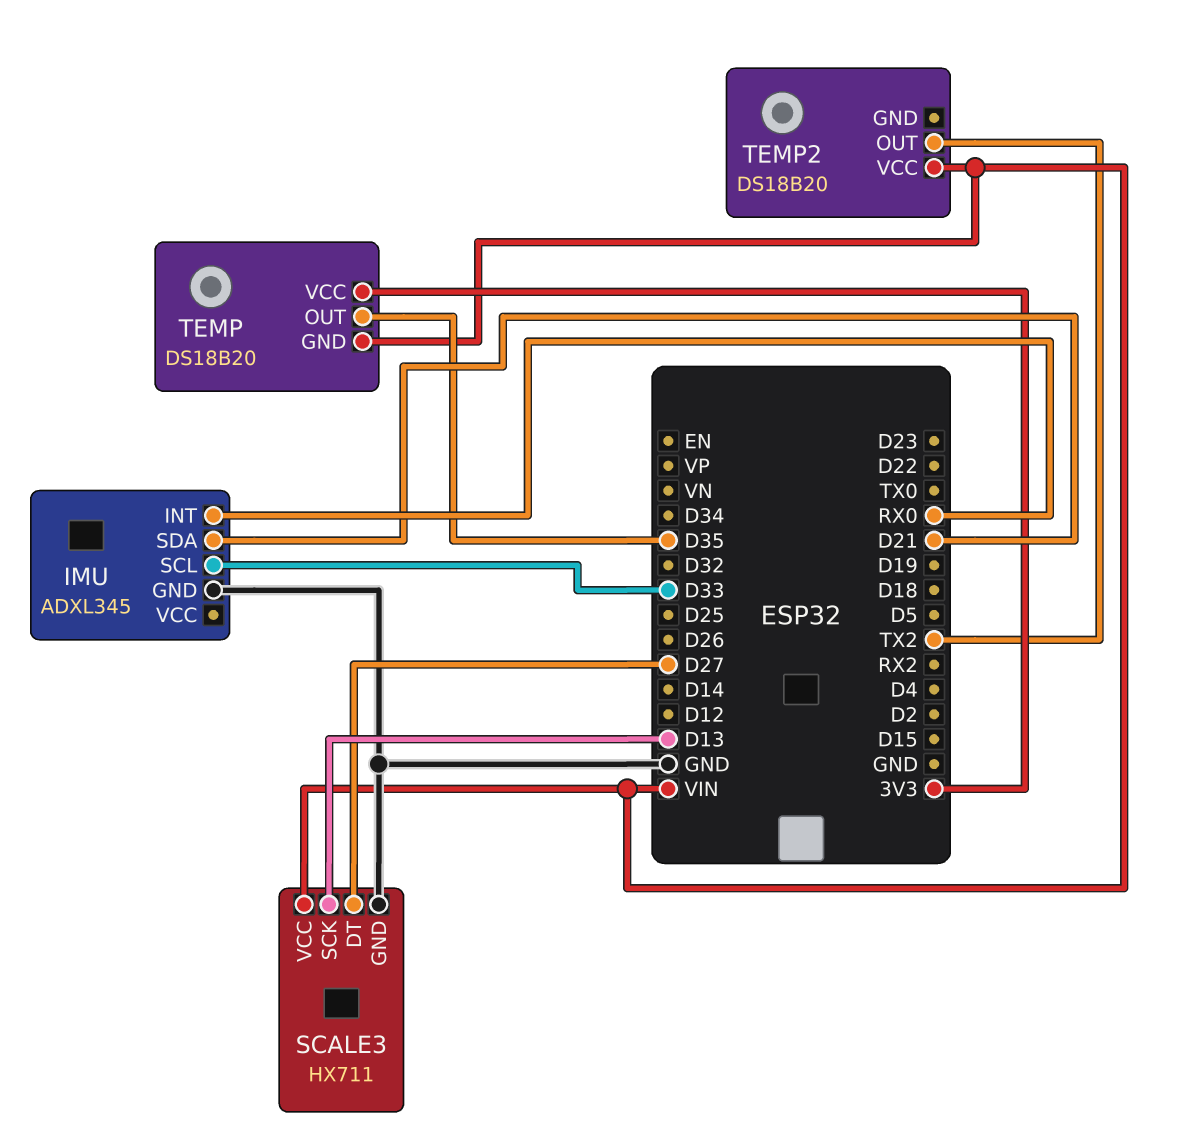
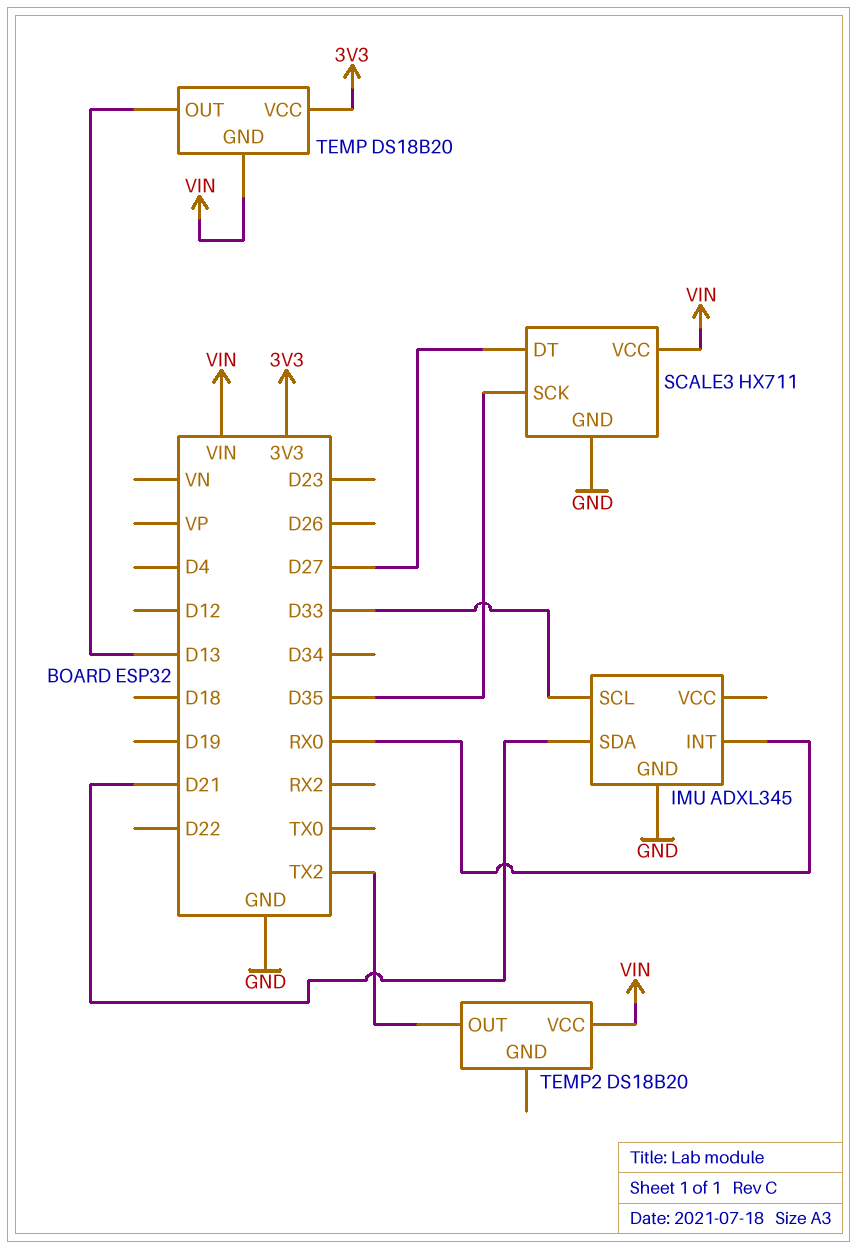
SCALE3 pin SCK: D13 -> D35
TEMP pin OUT: D35 -> D13

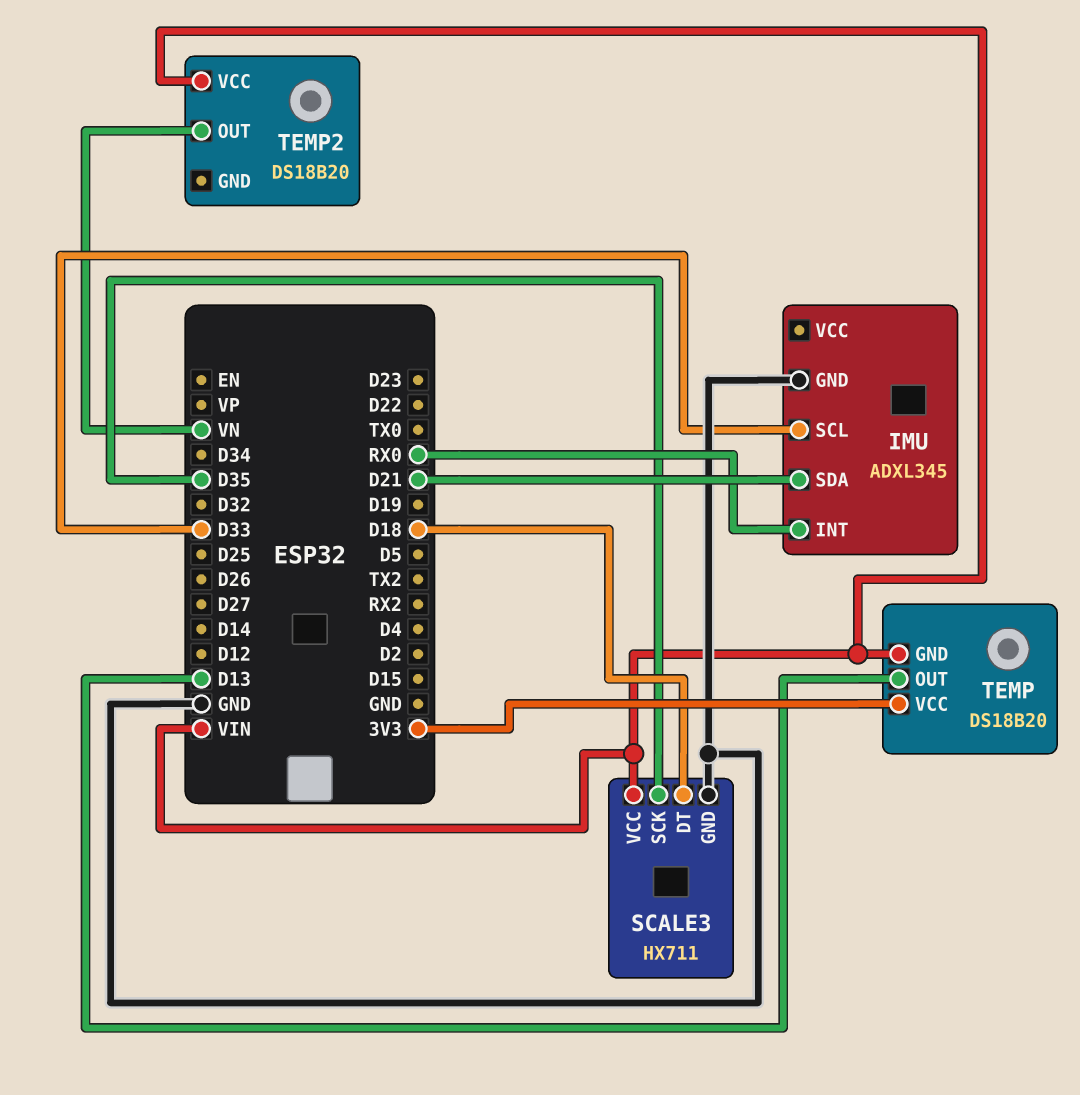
SCALE3 pin DT: D27 -> D18
TEMP2 pin OUT: TX2 -> VN

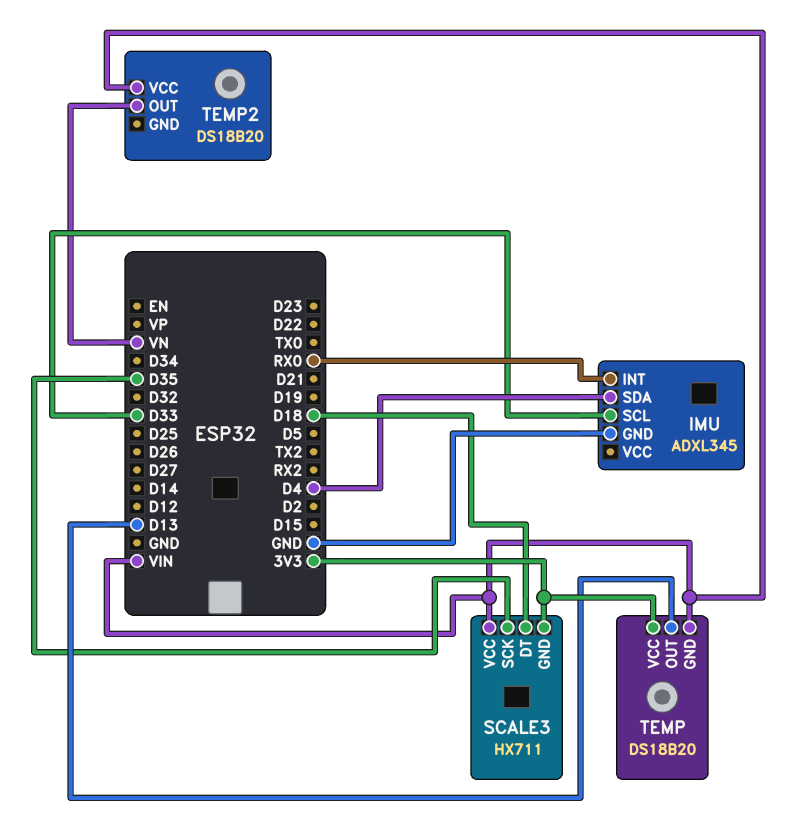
IMU pin SDA: D21 -> D4
SCALE3 pin GND: GND -> 3V3

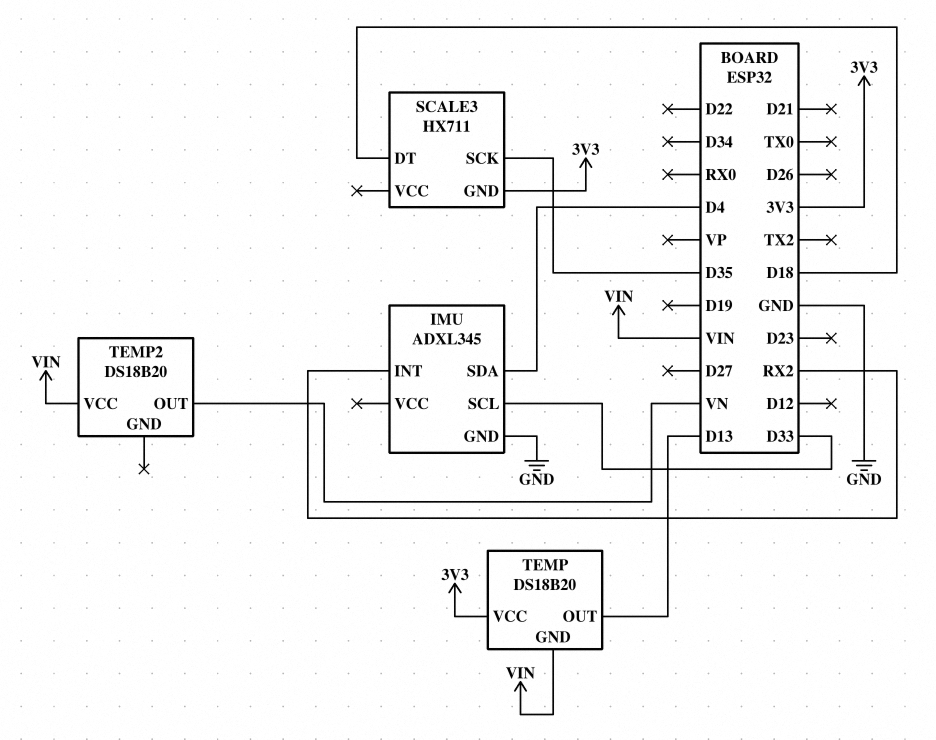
IMU pin INT: RX0 -> RX2
SCALE3 pin VCC: VIN -> none

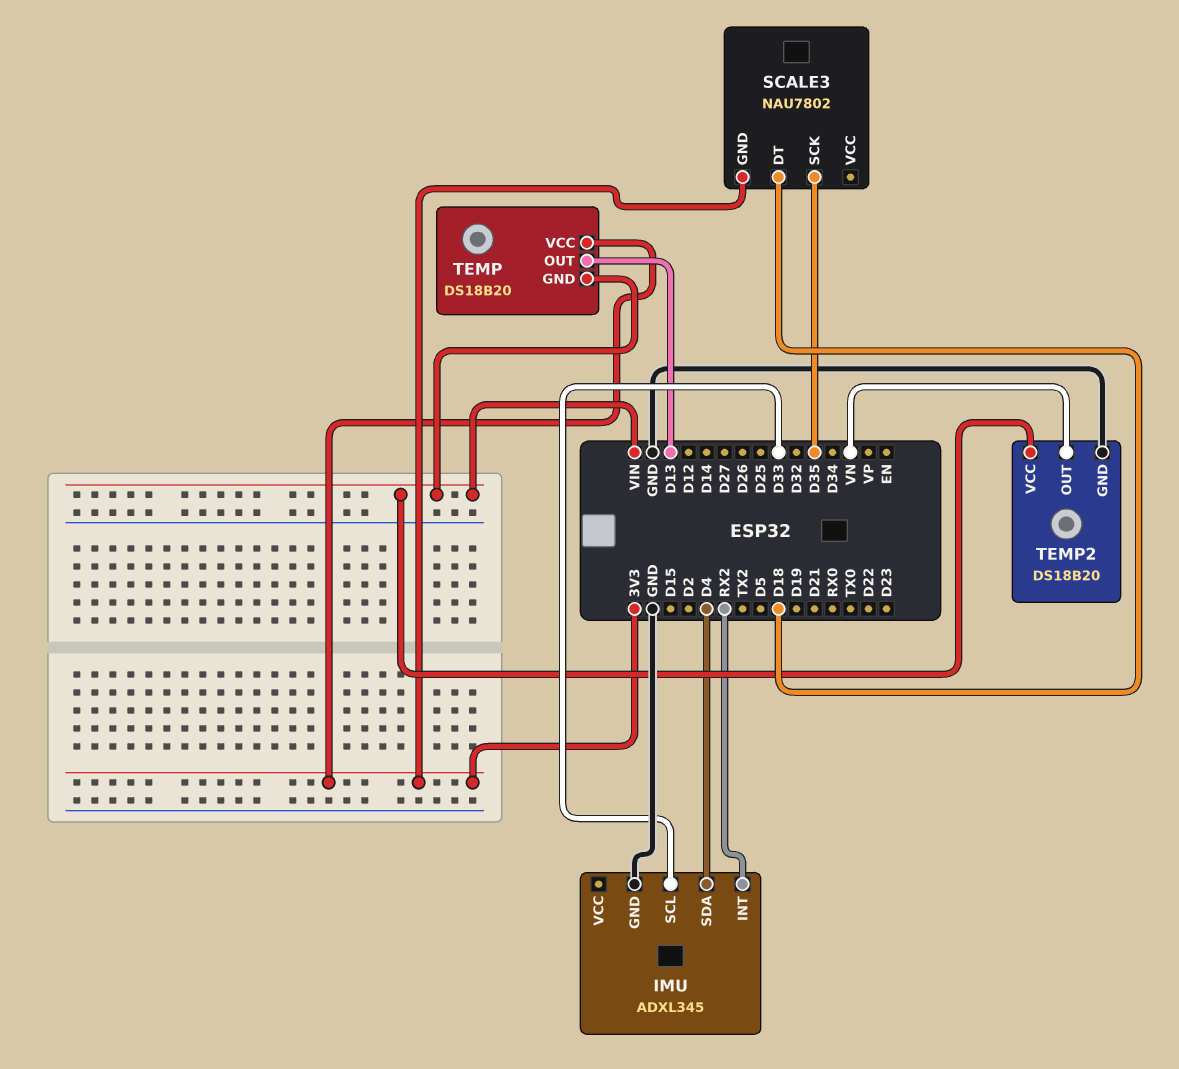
SCALE3: HX711 -> NAU7802
TEMP2 pin GND: none -> GND

